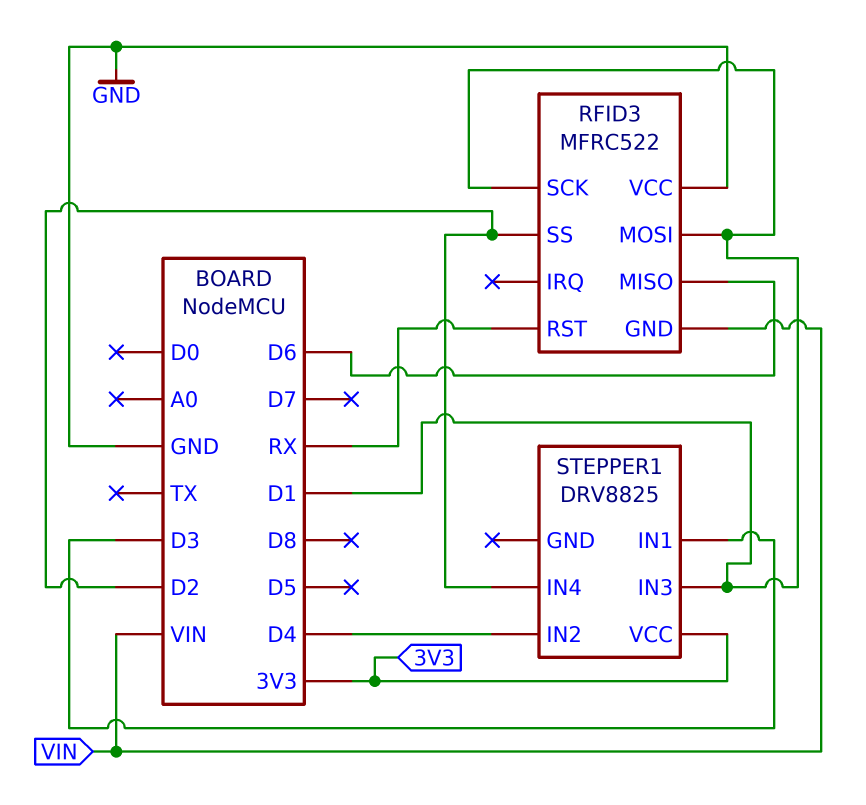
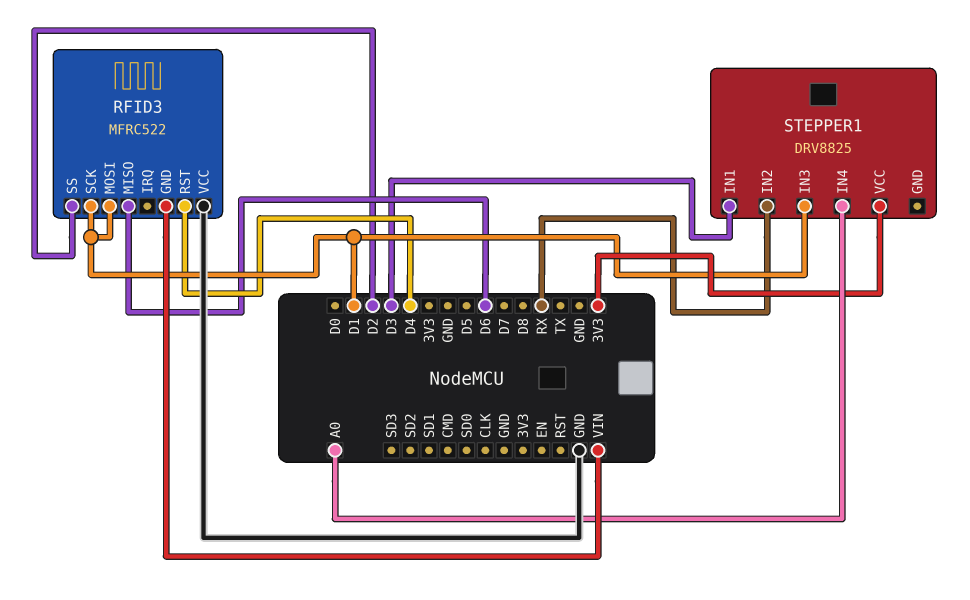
RFID3 pin RST: RX -> D4
STEPPER1 pin IN2: D4 -> RX
STEPPER1 pin IN4: D2 -> A0

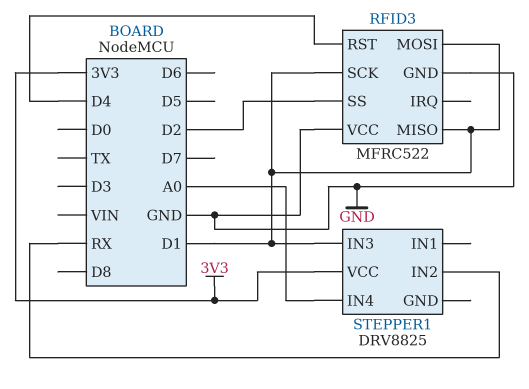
RFID3 pin GND: VIN -> GND
RFID3 pin MISO: D6 -> D1
STEPPER1 pin IN1: D3 -> none

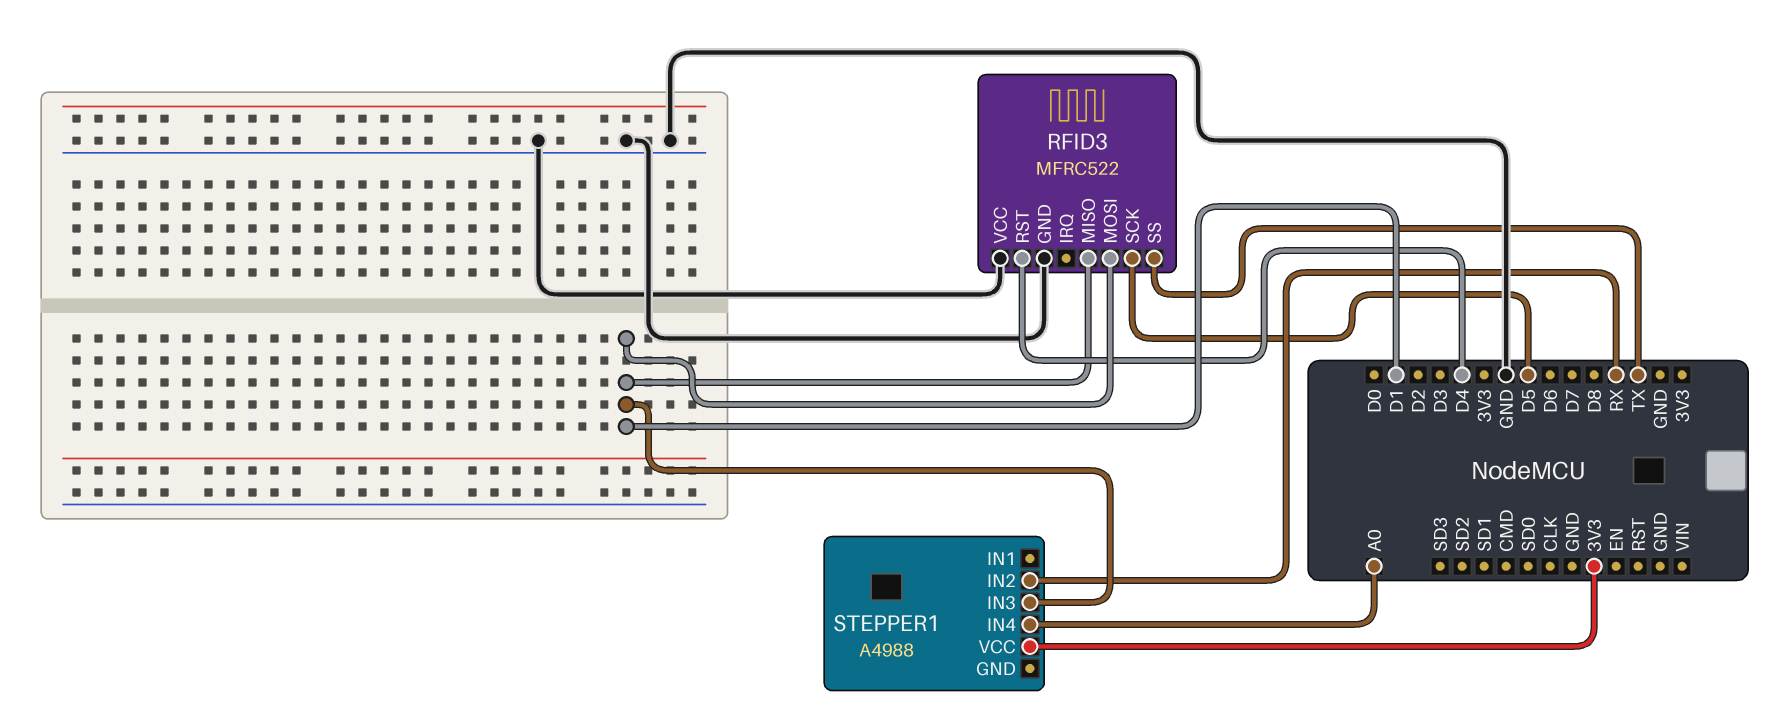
RFID3 pin SCK: D1 -> D5
RFID3 pin SS: D2 -> TX
STEPPER1: DRV8825 -> A4988

